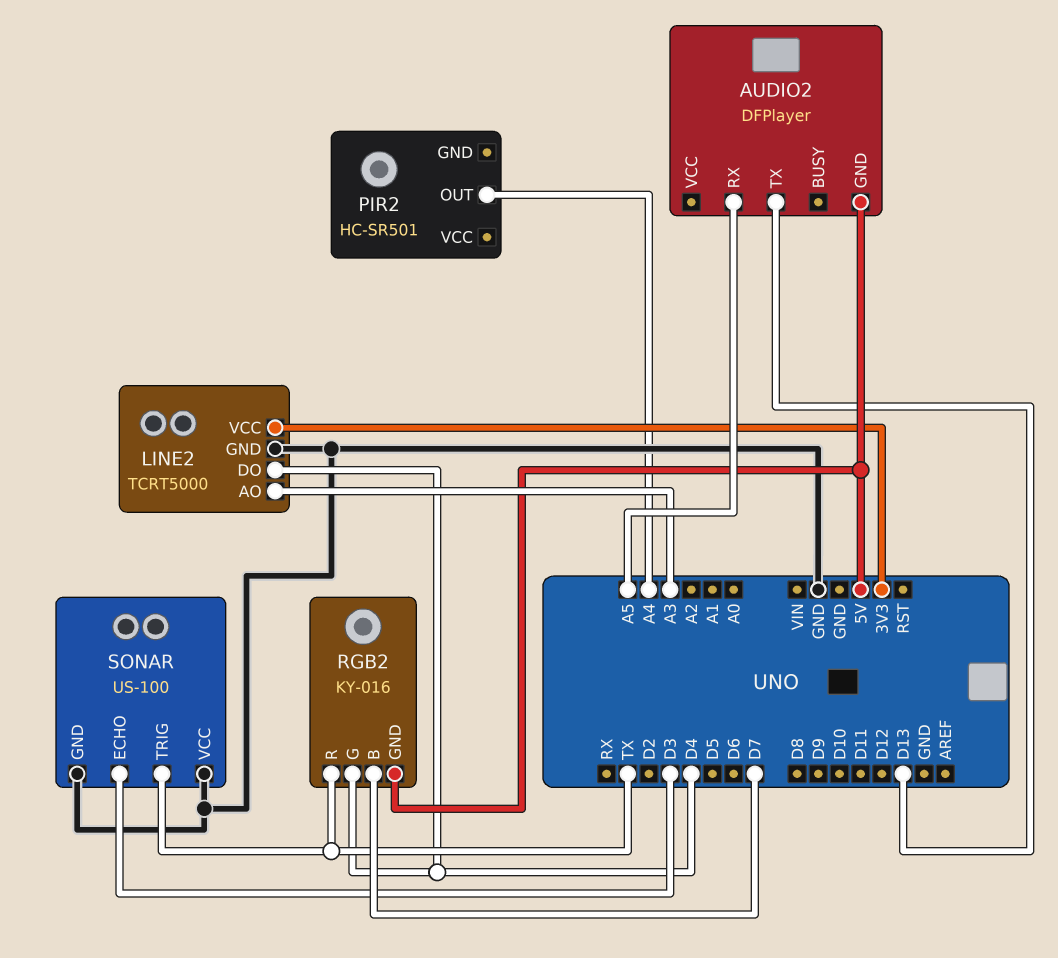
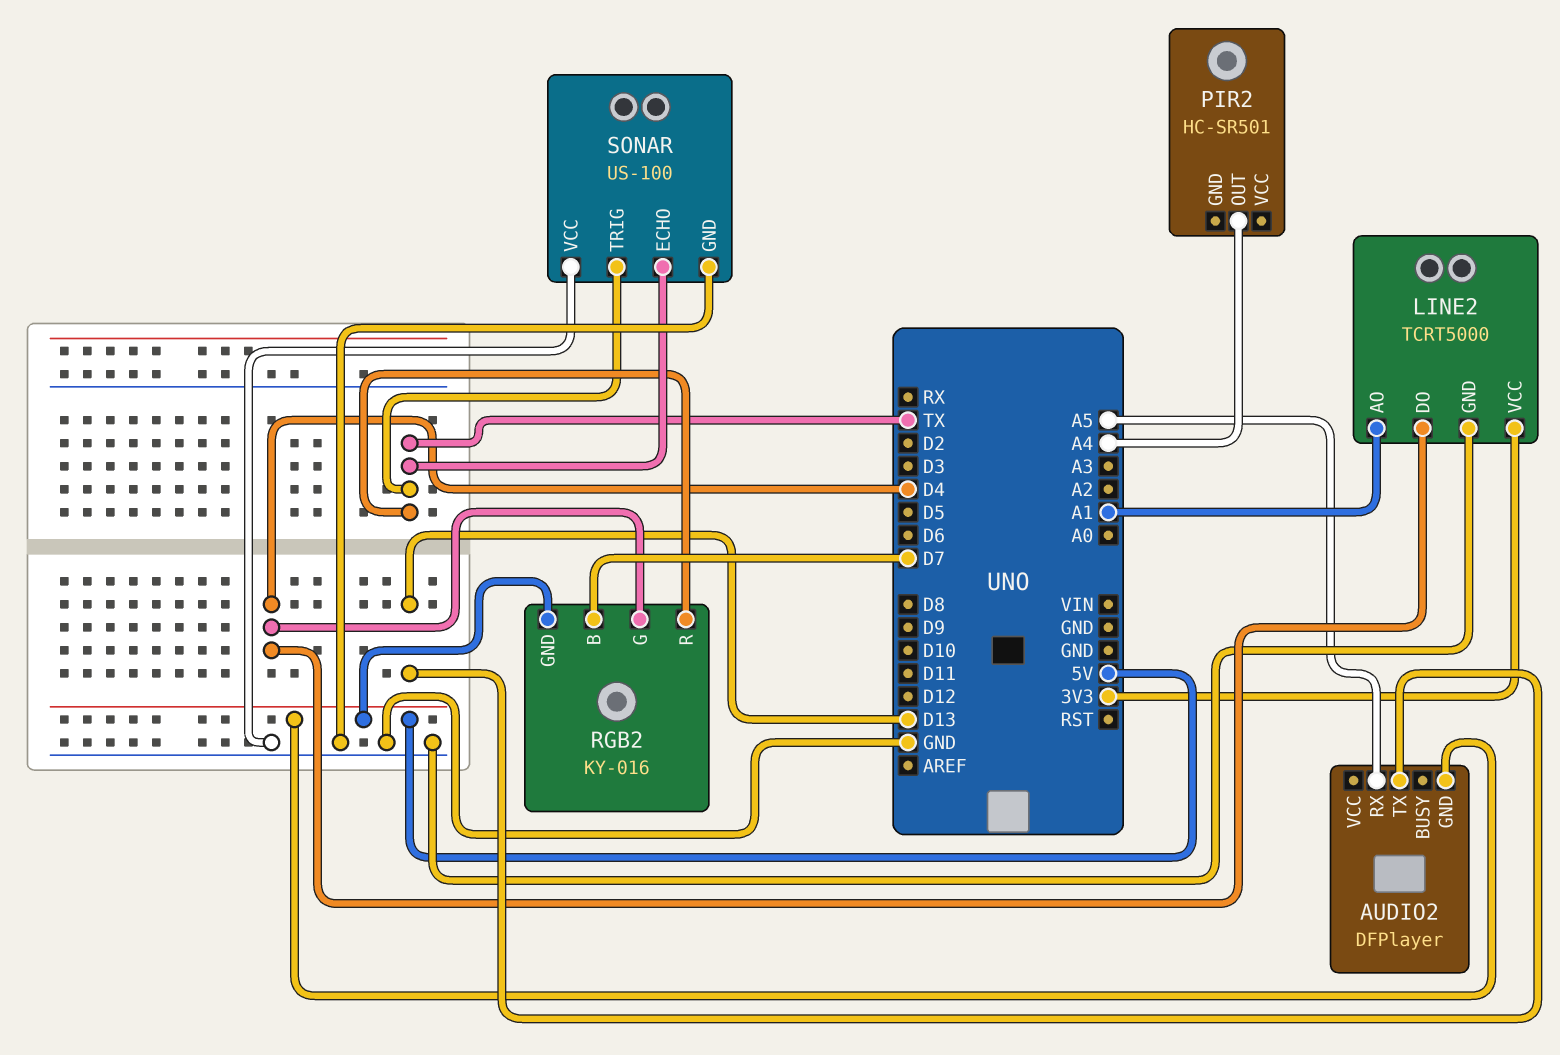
LINE2 pin AO: A3 -> A1
SONAR pin ECHO: D3 -> TX

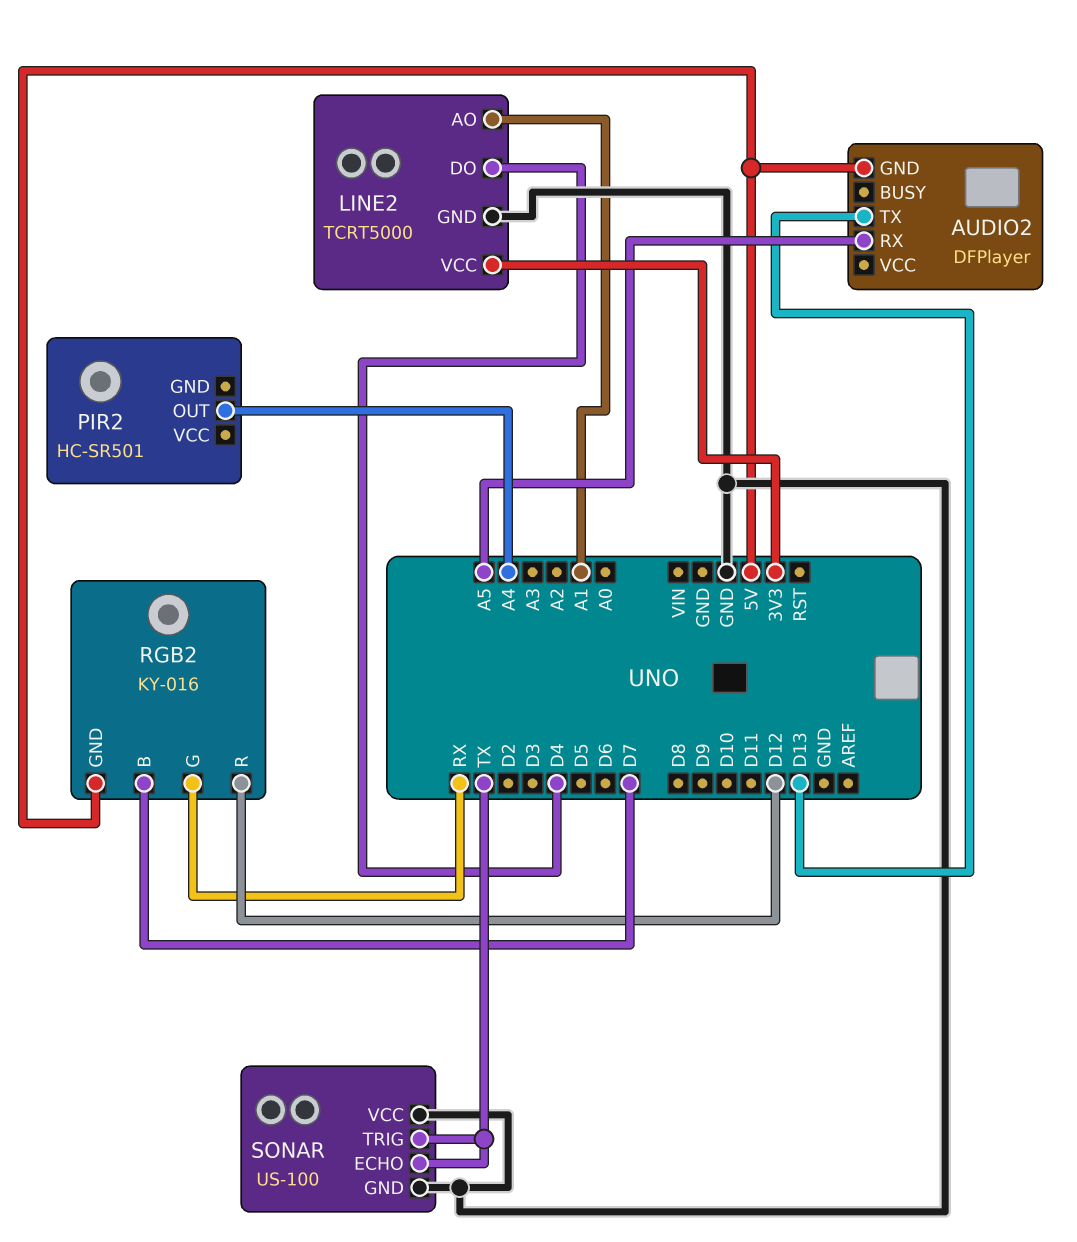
RGB2 pin G: D4 -> RX
RGB2 pin R: TX -> D12

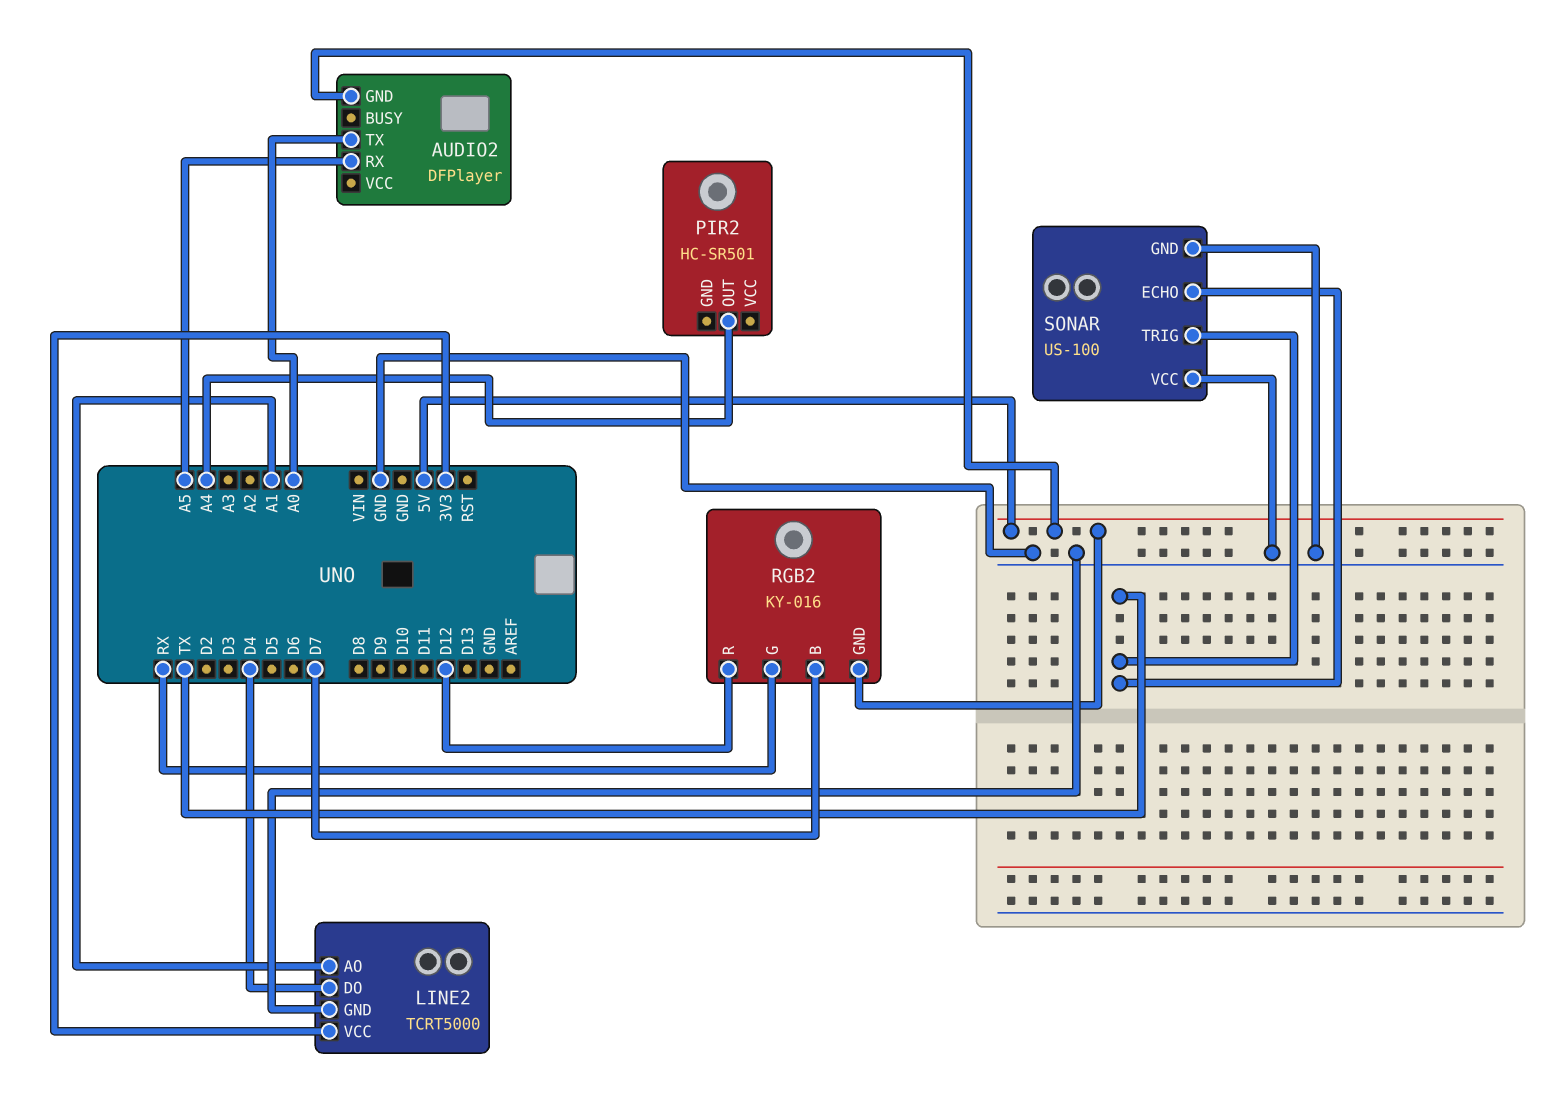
AUDIO2 pin TX: D13 -> A0

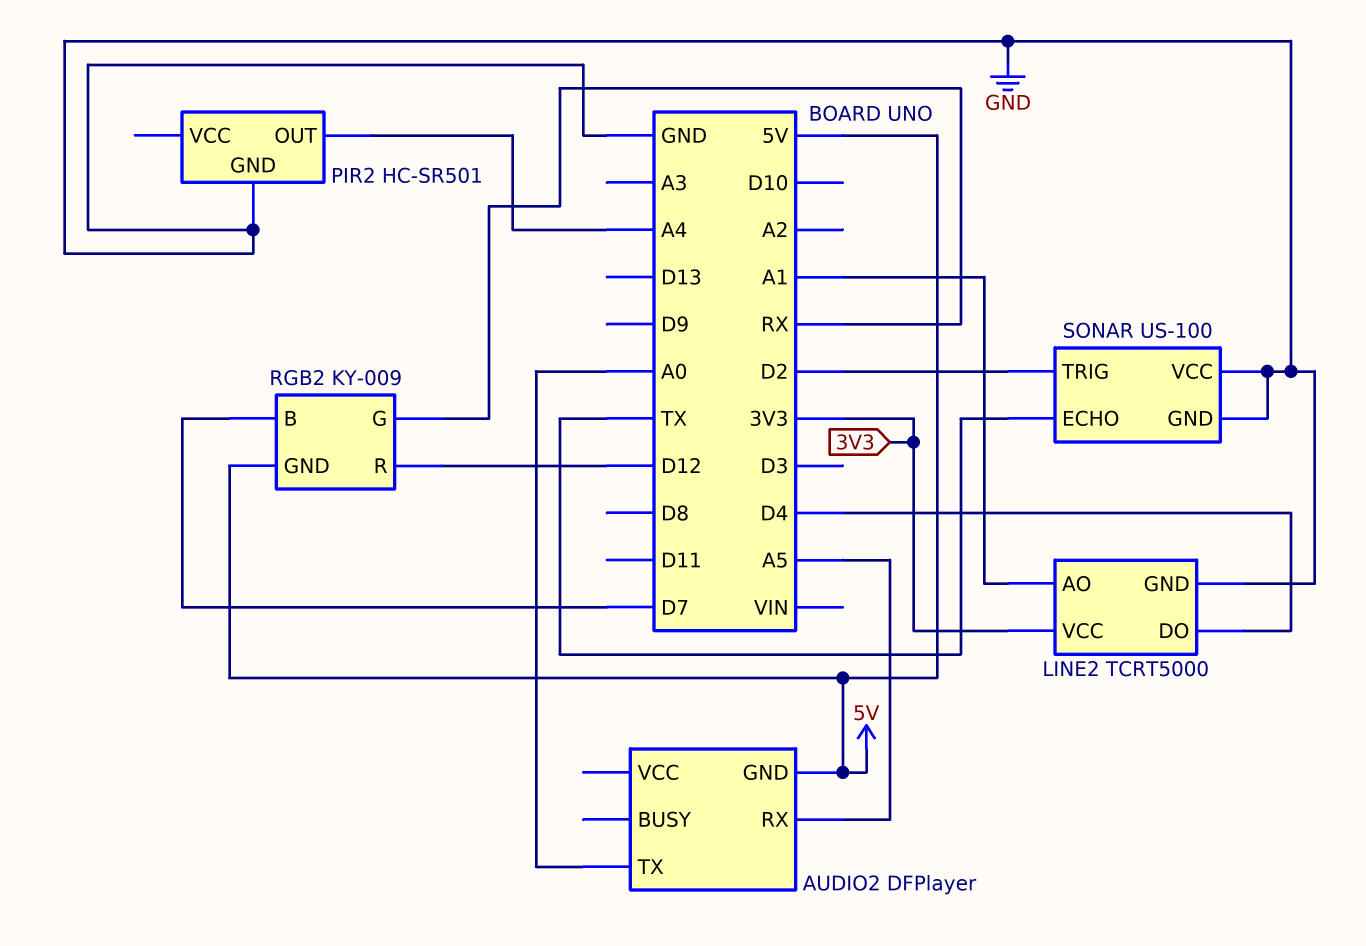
PIR2 pin GND: none -> GND
RGB2: KY-016 -> KY-009
SONAR pin TRIG: TX -> D2

